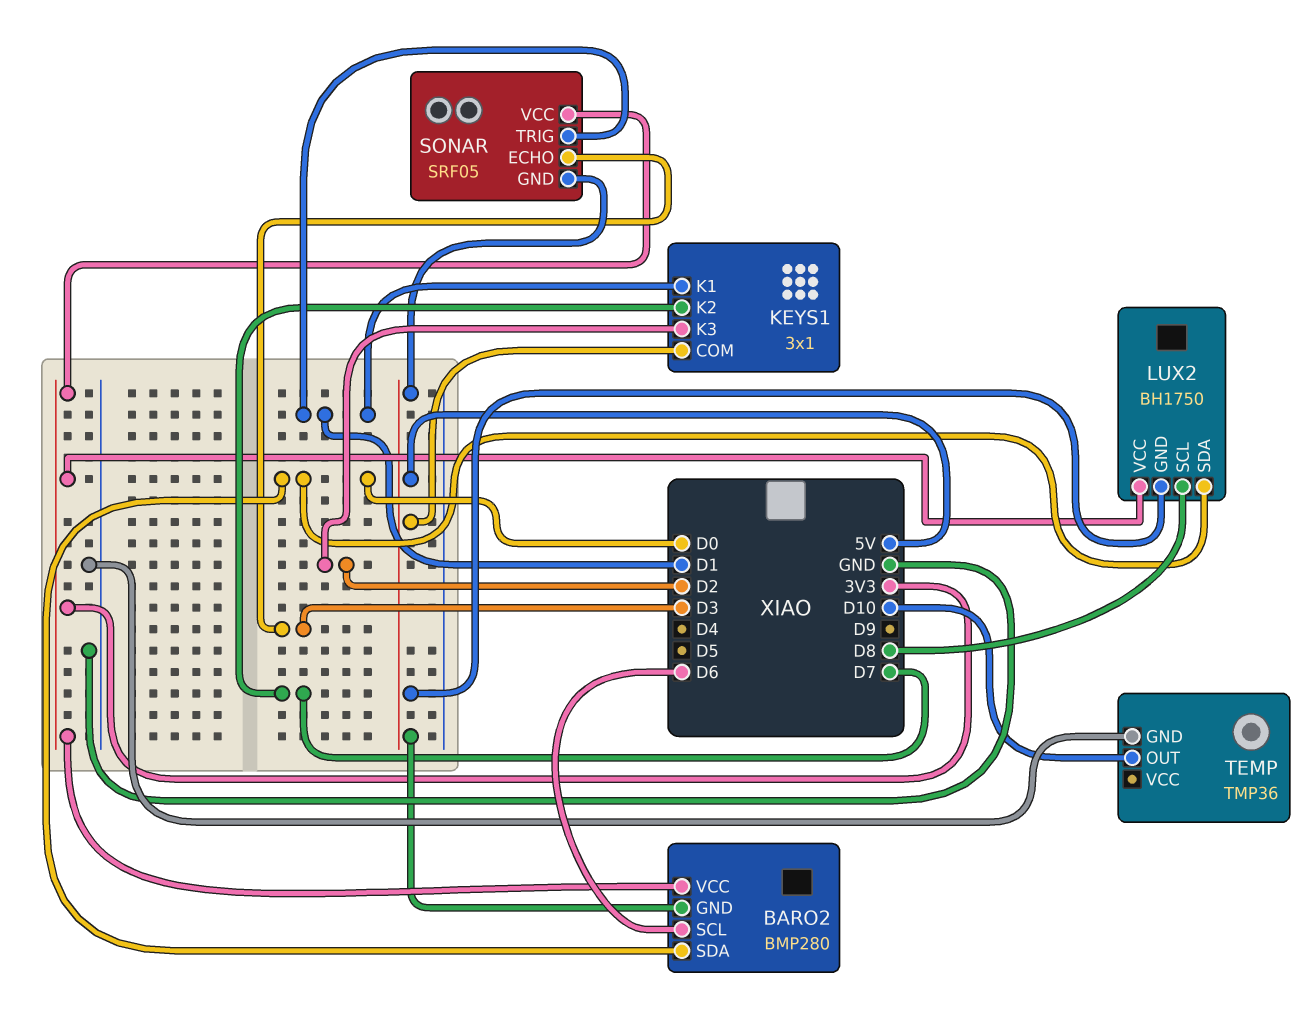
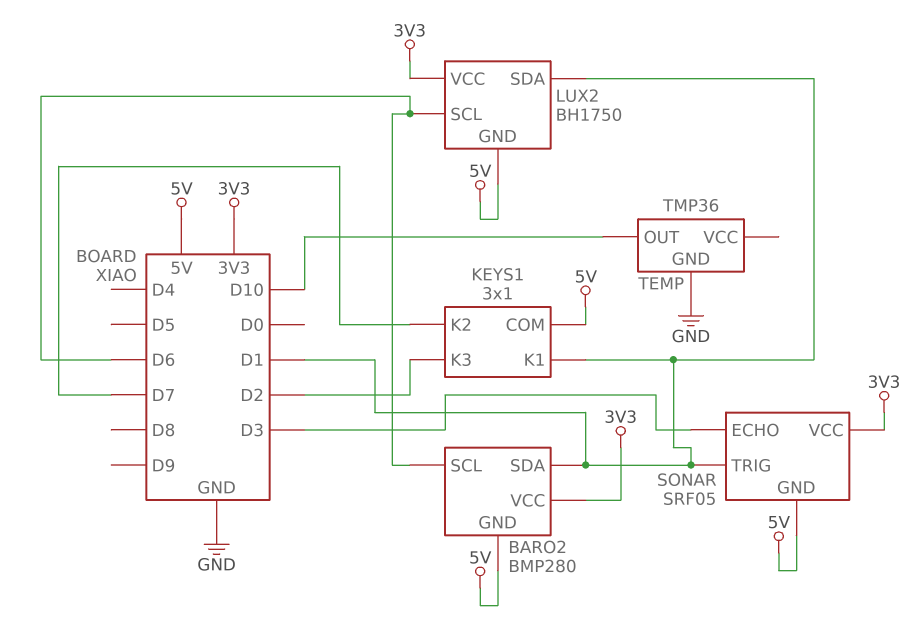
BARO2 pin SDA: D0 -> D1
LUX2 pin SCL: D8 -> D6
LUX2 pin SDA: D0 -> D1

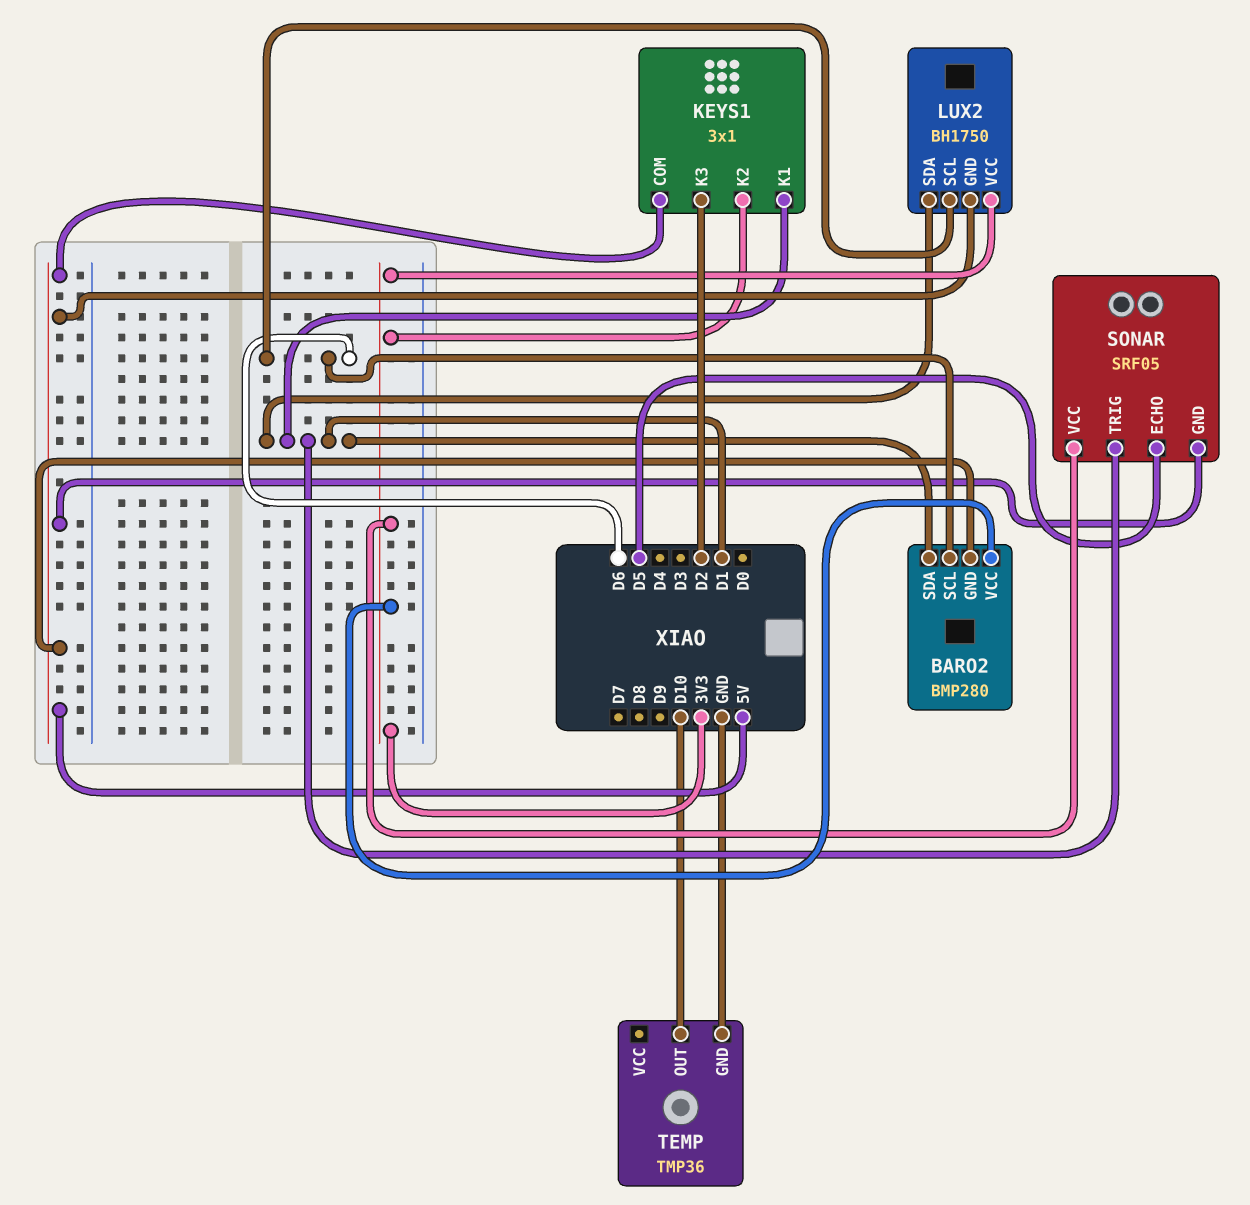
KEYS1 pin K2: D7 -> 3V3
SONAR pin ECHO: D3 -> D5

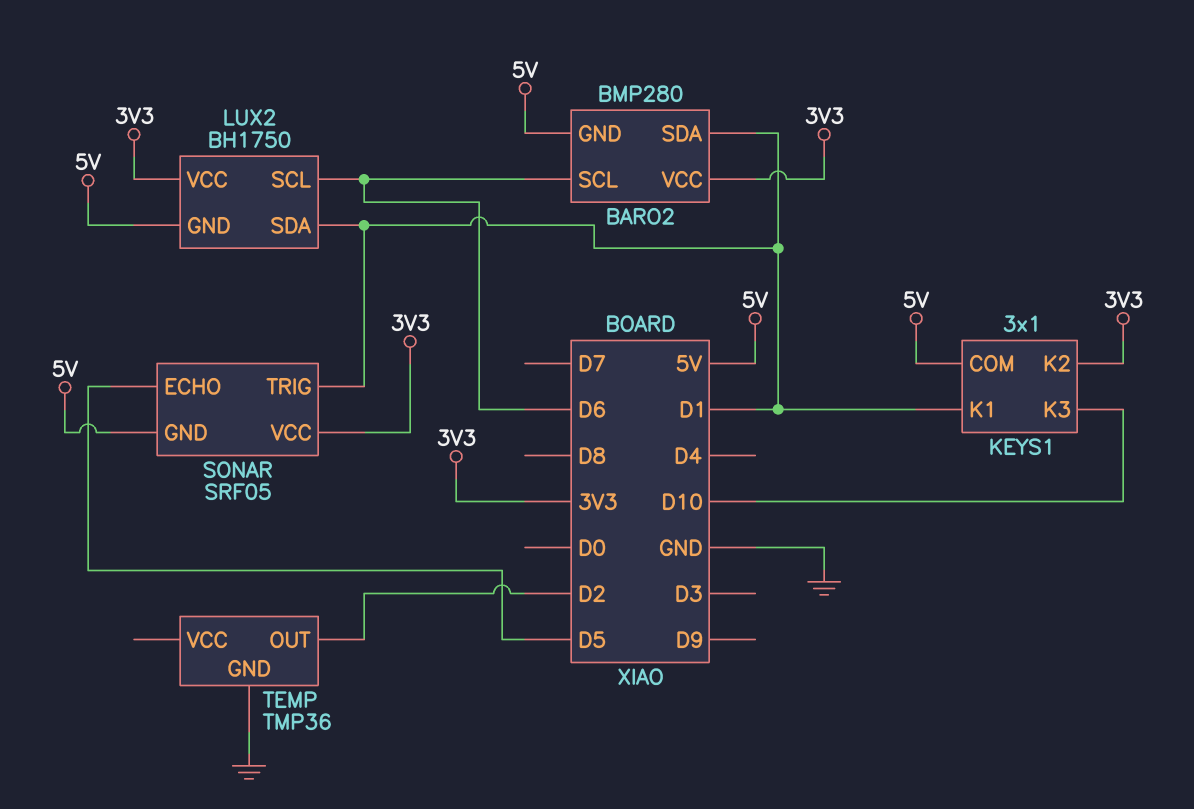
KEYS1 pin K3: D2 -> D10
TEMP pin OUT: D10 -> D2

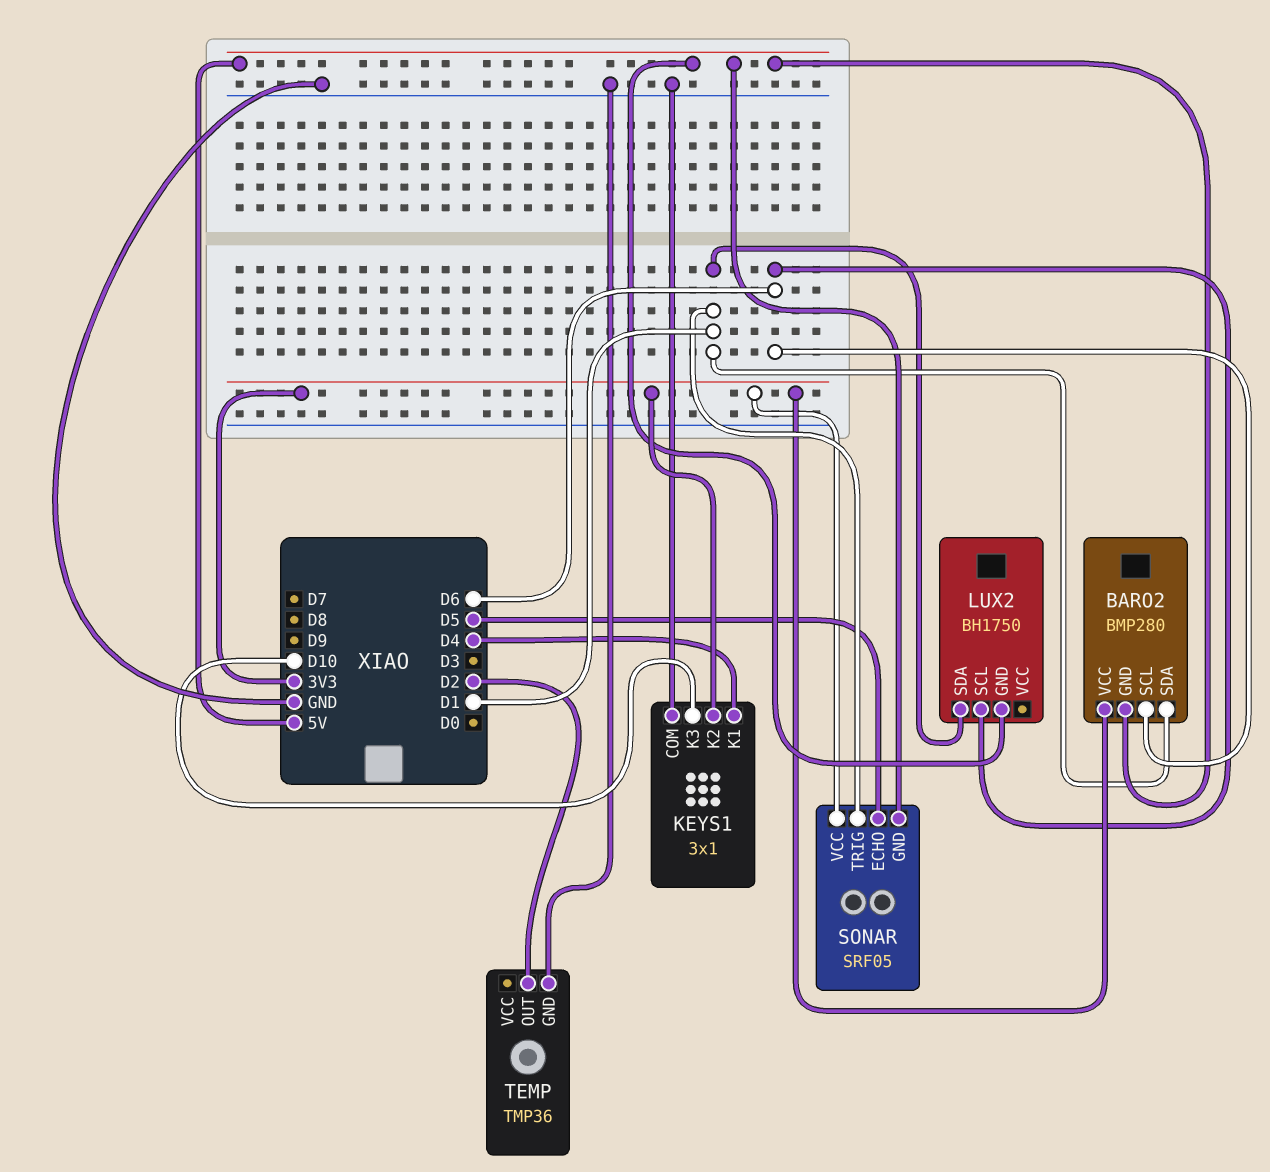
KEYS1 pin COM: 5V -> GND
KEYS1 pin K1: D1 -> D4
LUX2 pin VCC: 3V3 -> none

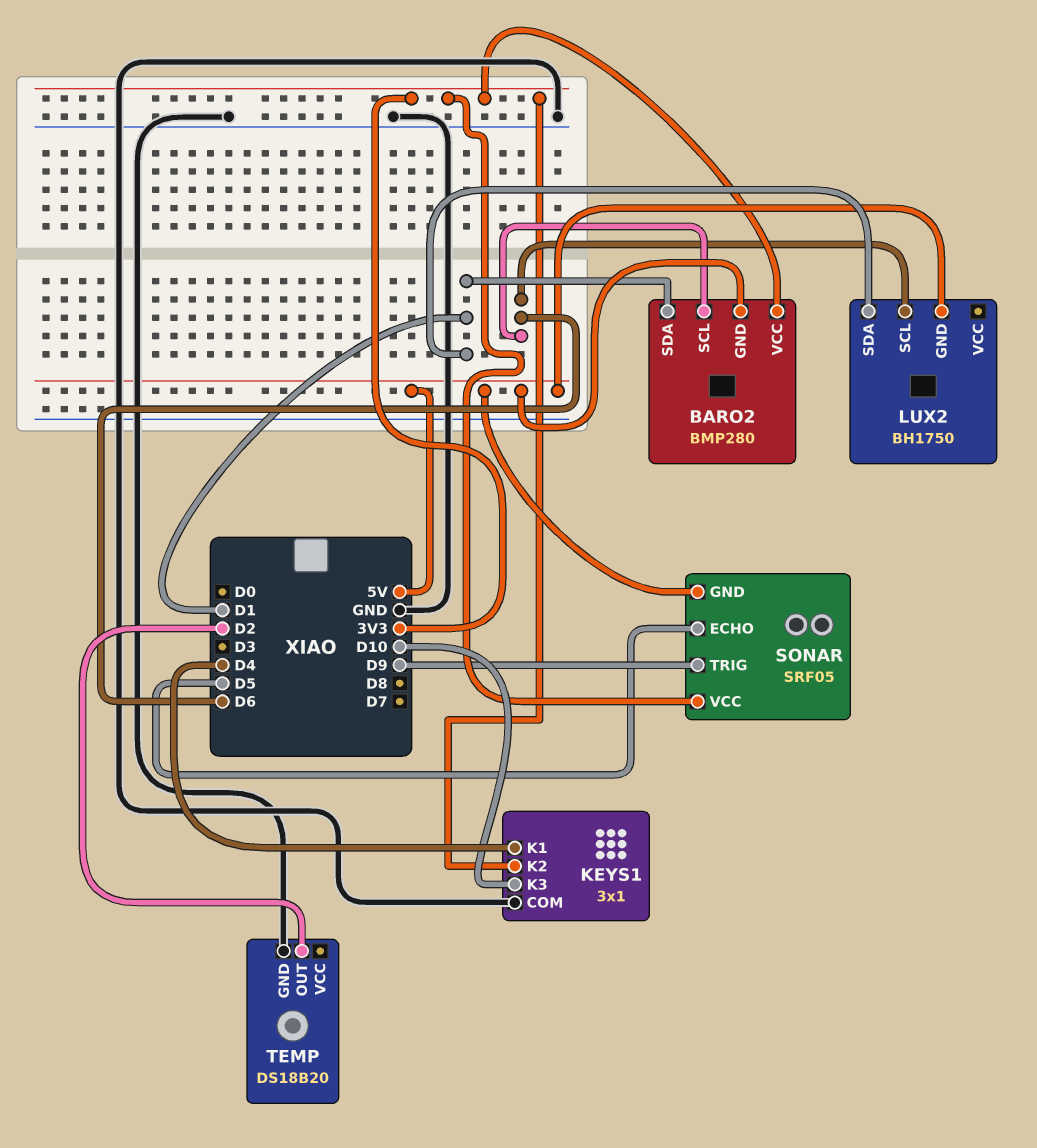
SONAR pin TRIG: D1 -> D9
TEMP: TMP36 -> DS18B20

